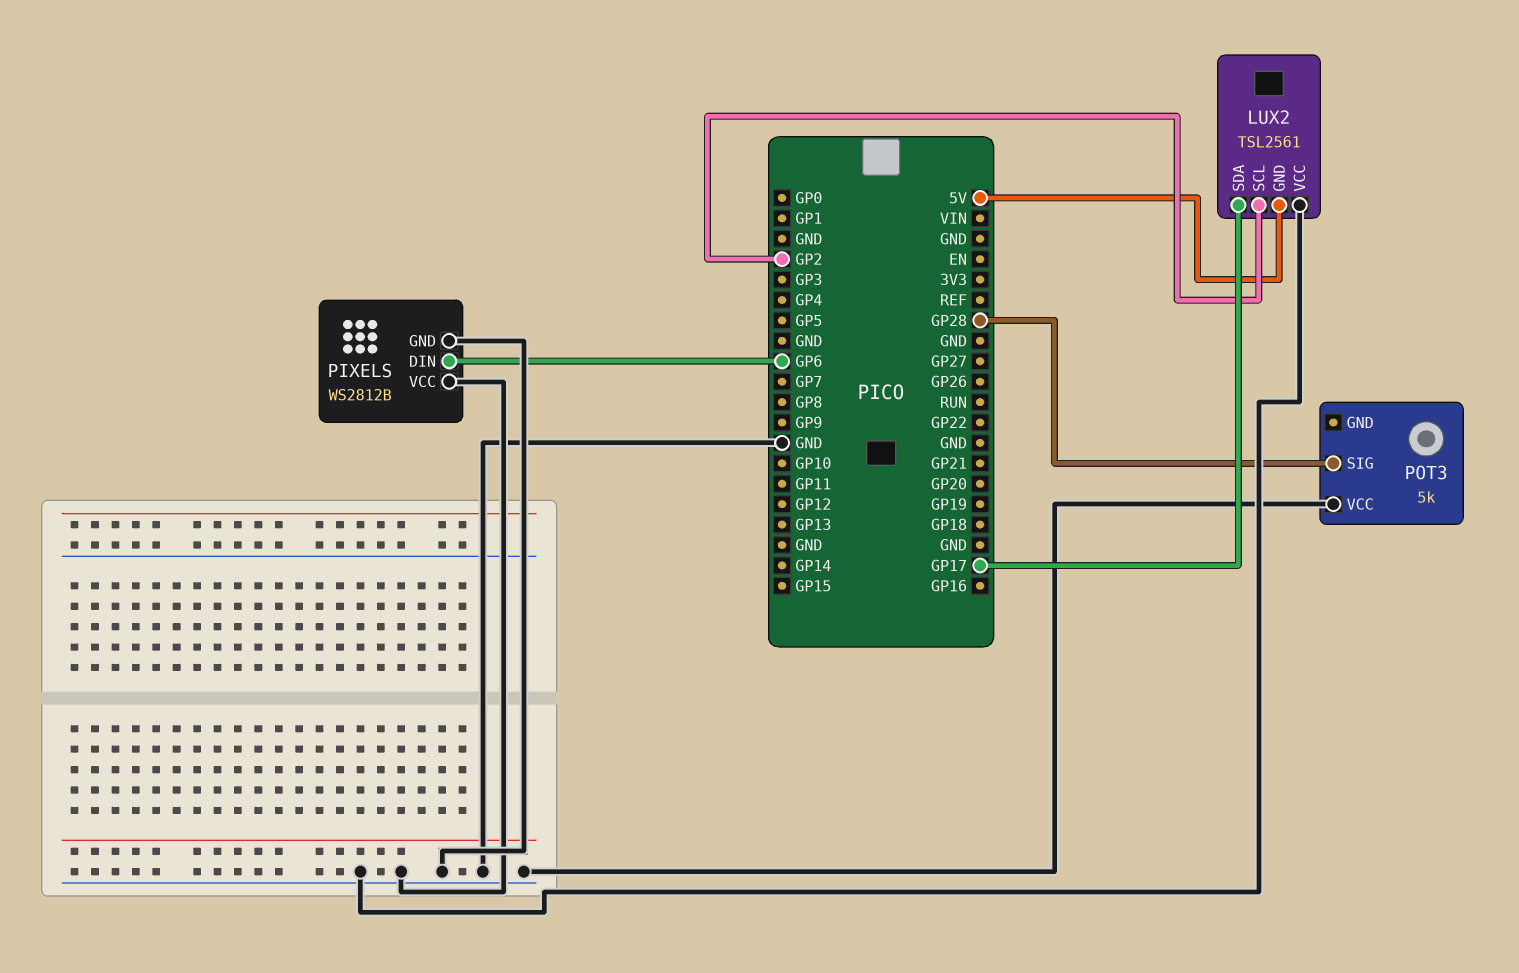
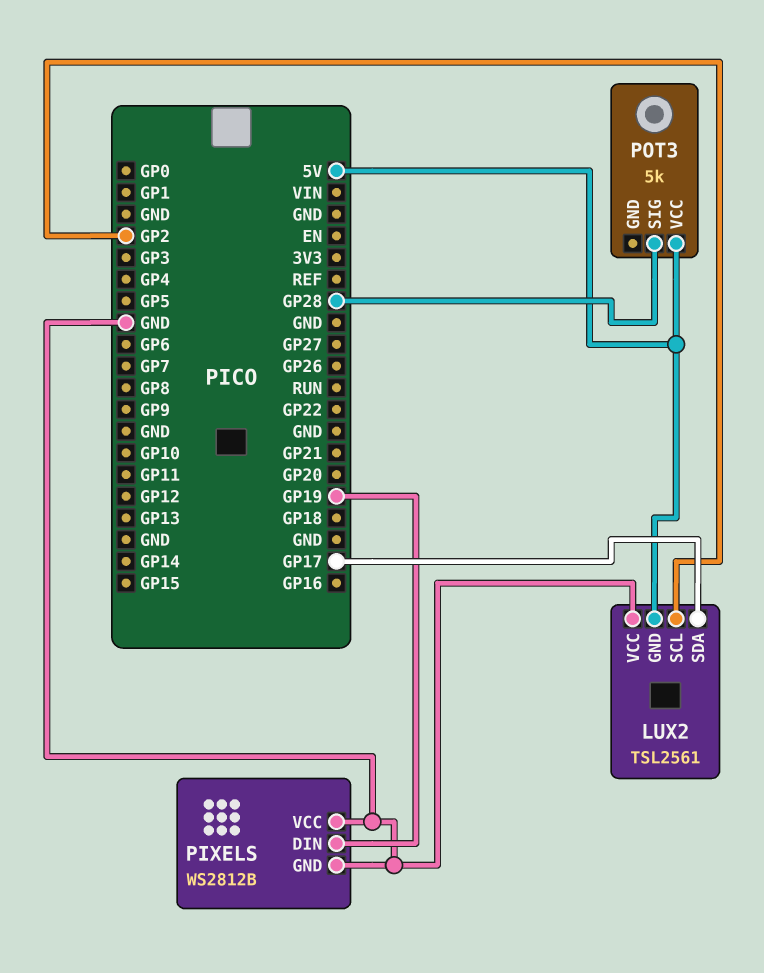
PIXELS pin DIN: GP6 -> GP19
POT3 pin VCC: GND -> 5V

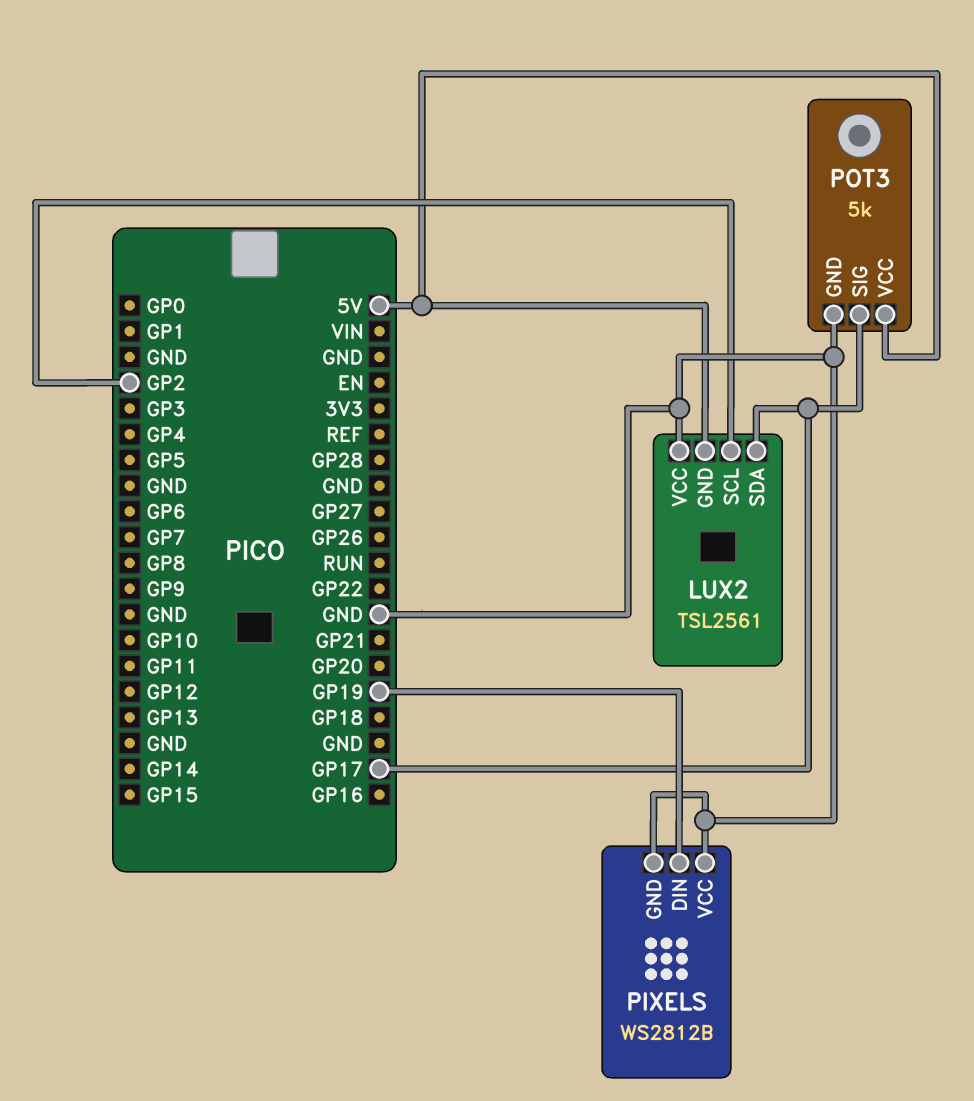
POT3 pin GND: none -> GND
POT3 pin SIG: GP28 -> GP17

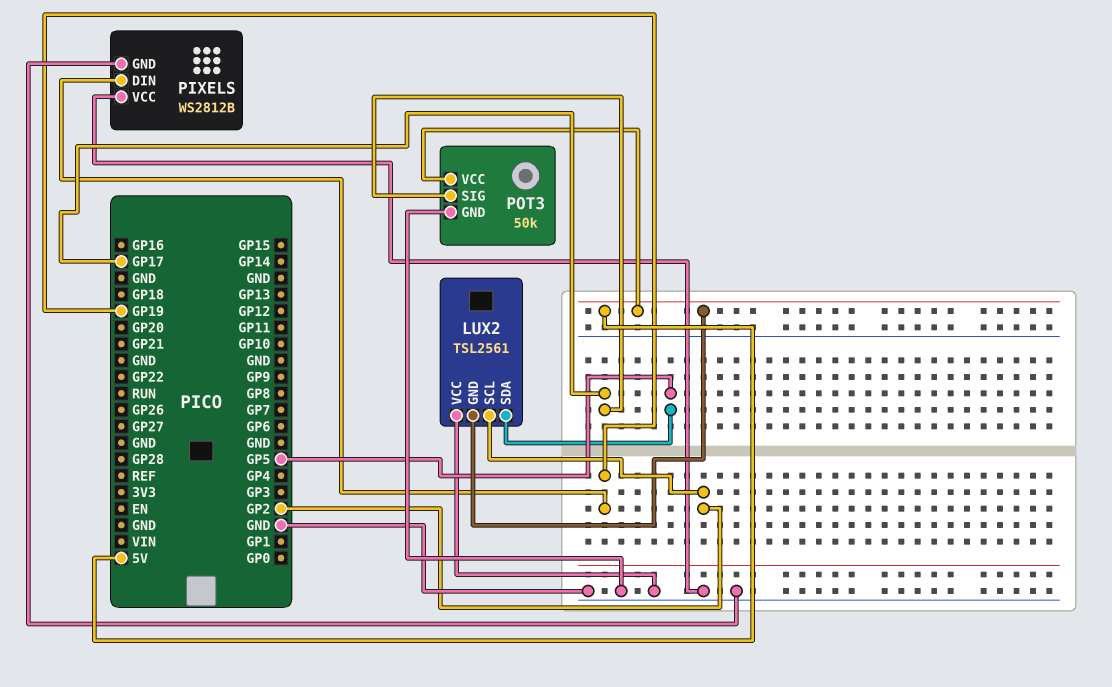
LUX2 pin SDA: GP17 -> GP5
POT3: 5k -> 50k

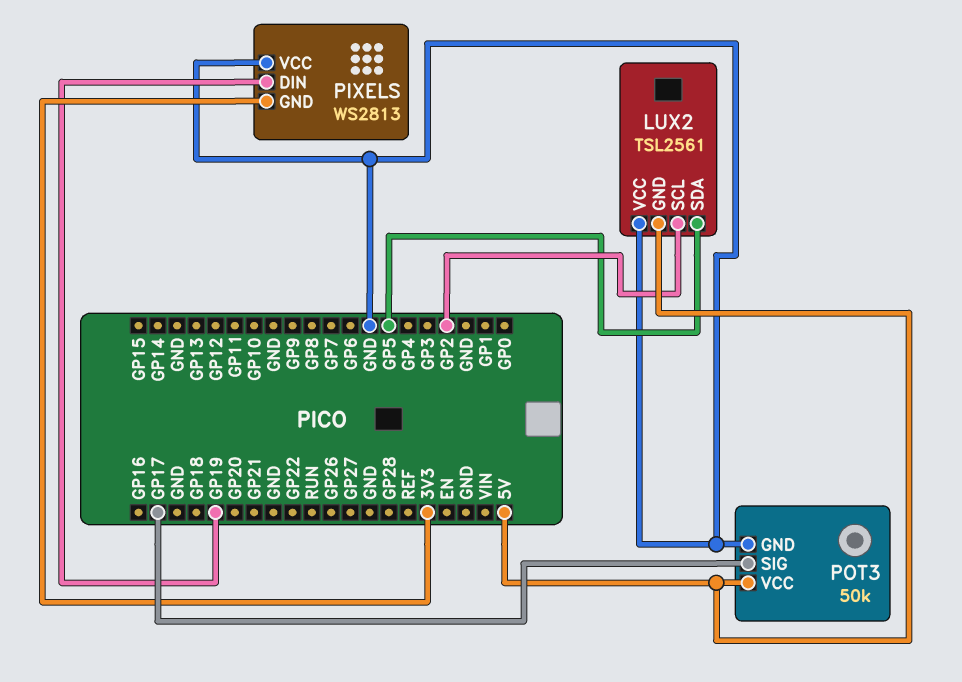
PIXELS: WS2812B -> WS2813
PIXELS pin GND: GND -> 3V3

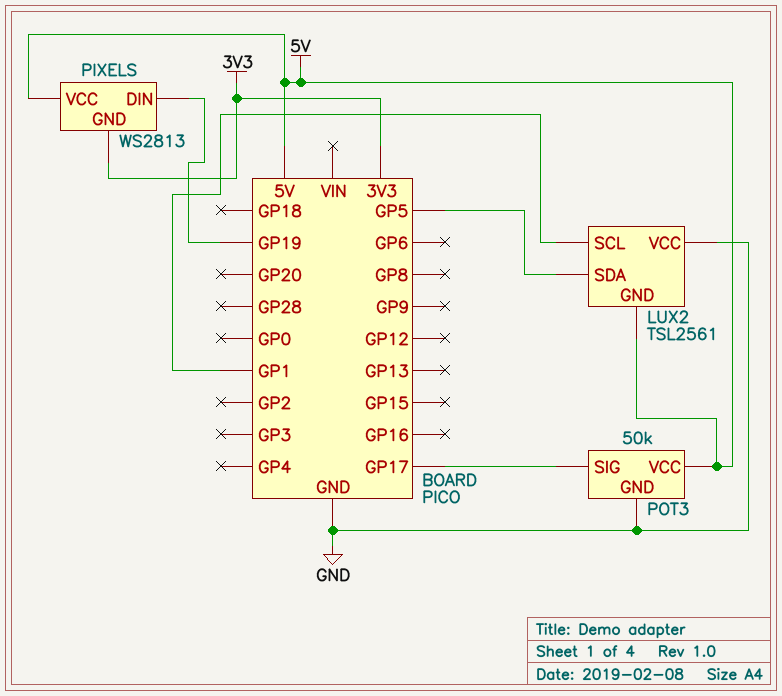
LUX2 pin SCL: GP2 -> GP1
PIXELS pin VCC: GND -> 5V

